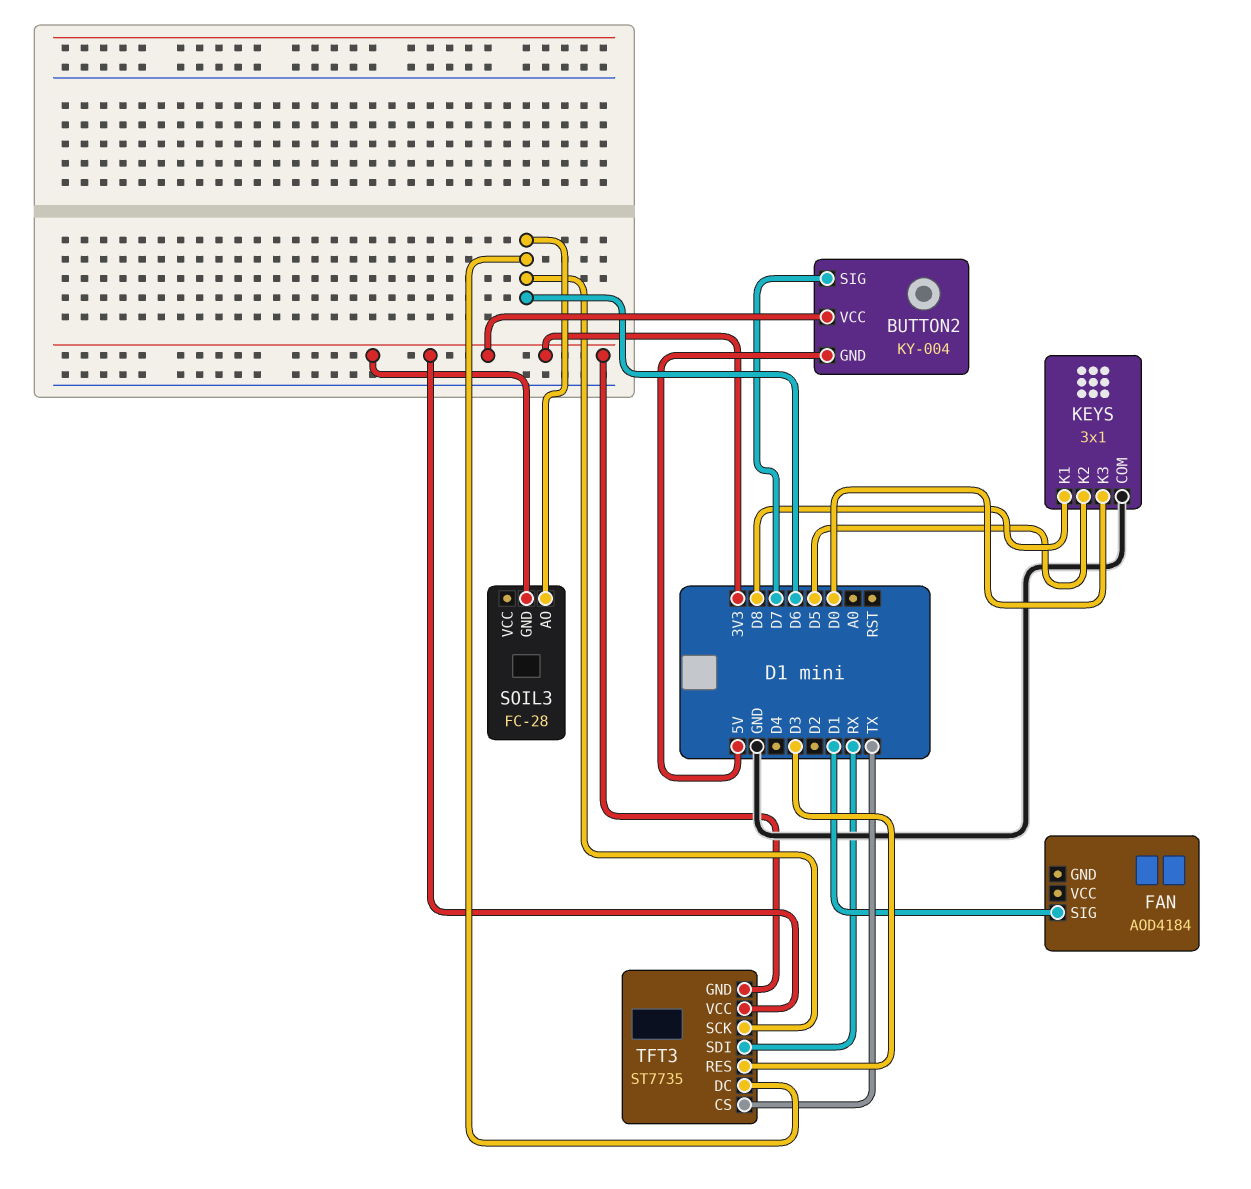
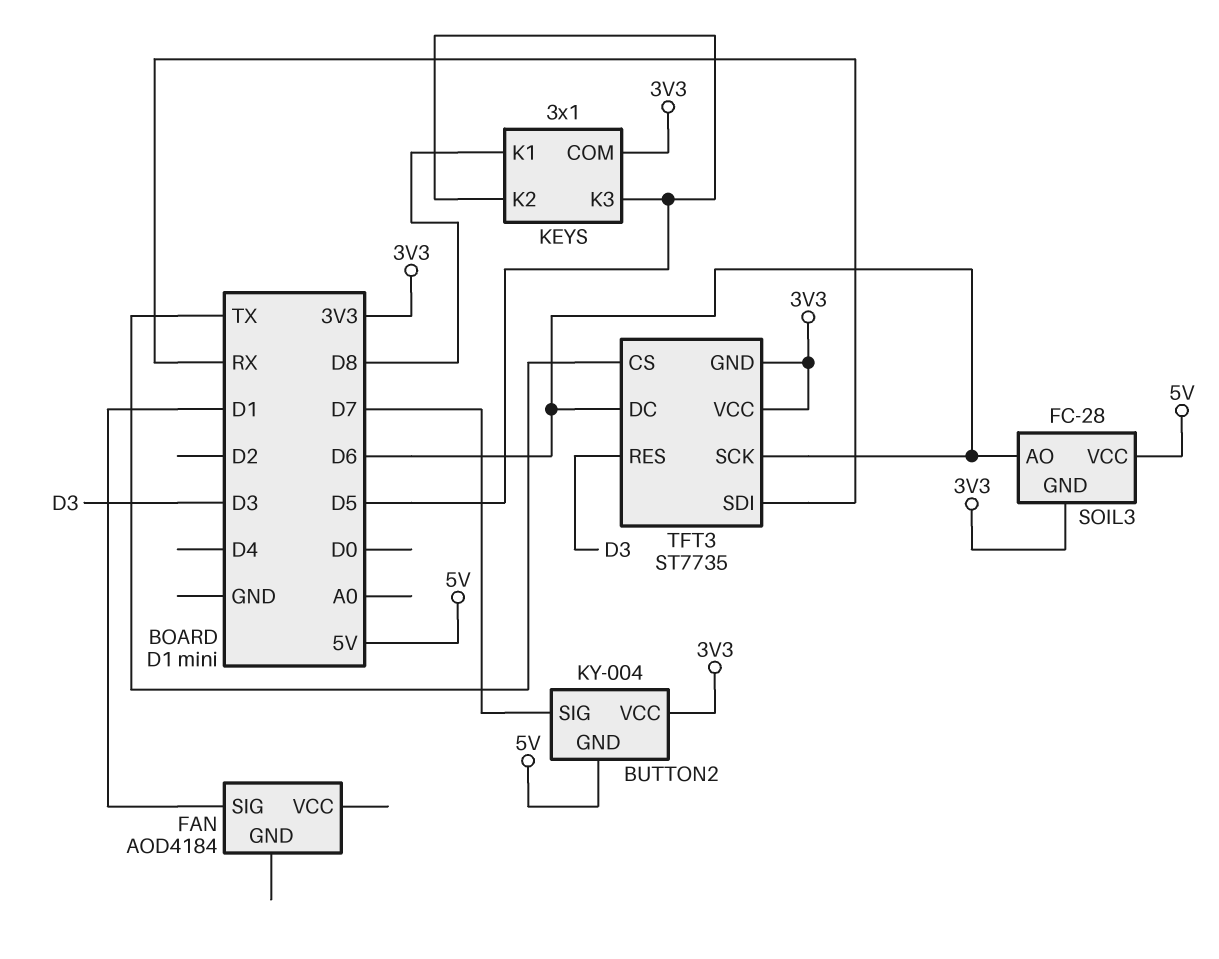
KEYS pin COM: GND -> 3V3
KEYS pin K3: D0 -> D5
SOIL3 pin VCC: none -> 5V

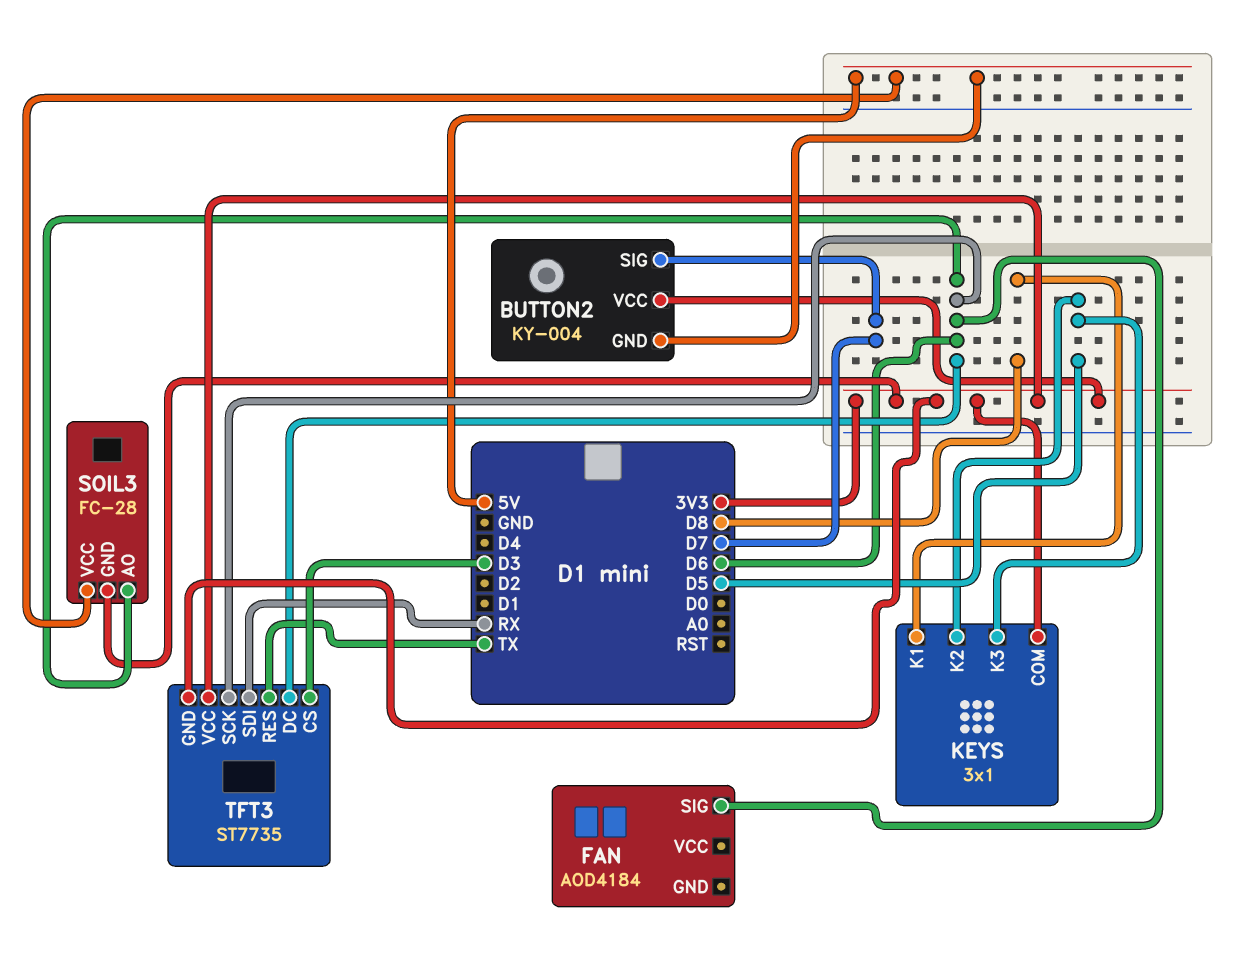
FAN pin SIG: D1 -> D6
TFT3 pin CS: TX -> D3
TFT3 pin RES: D3 -> TX

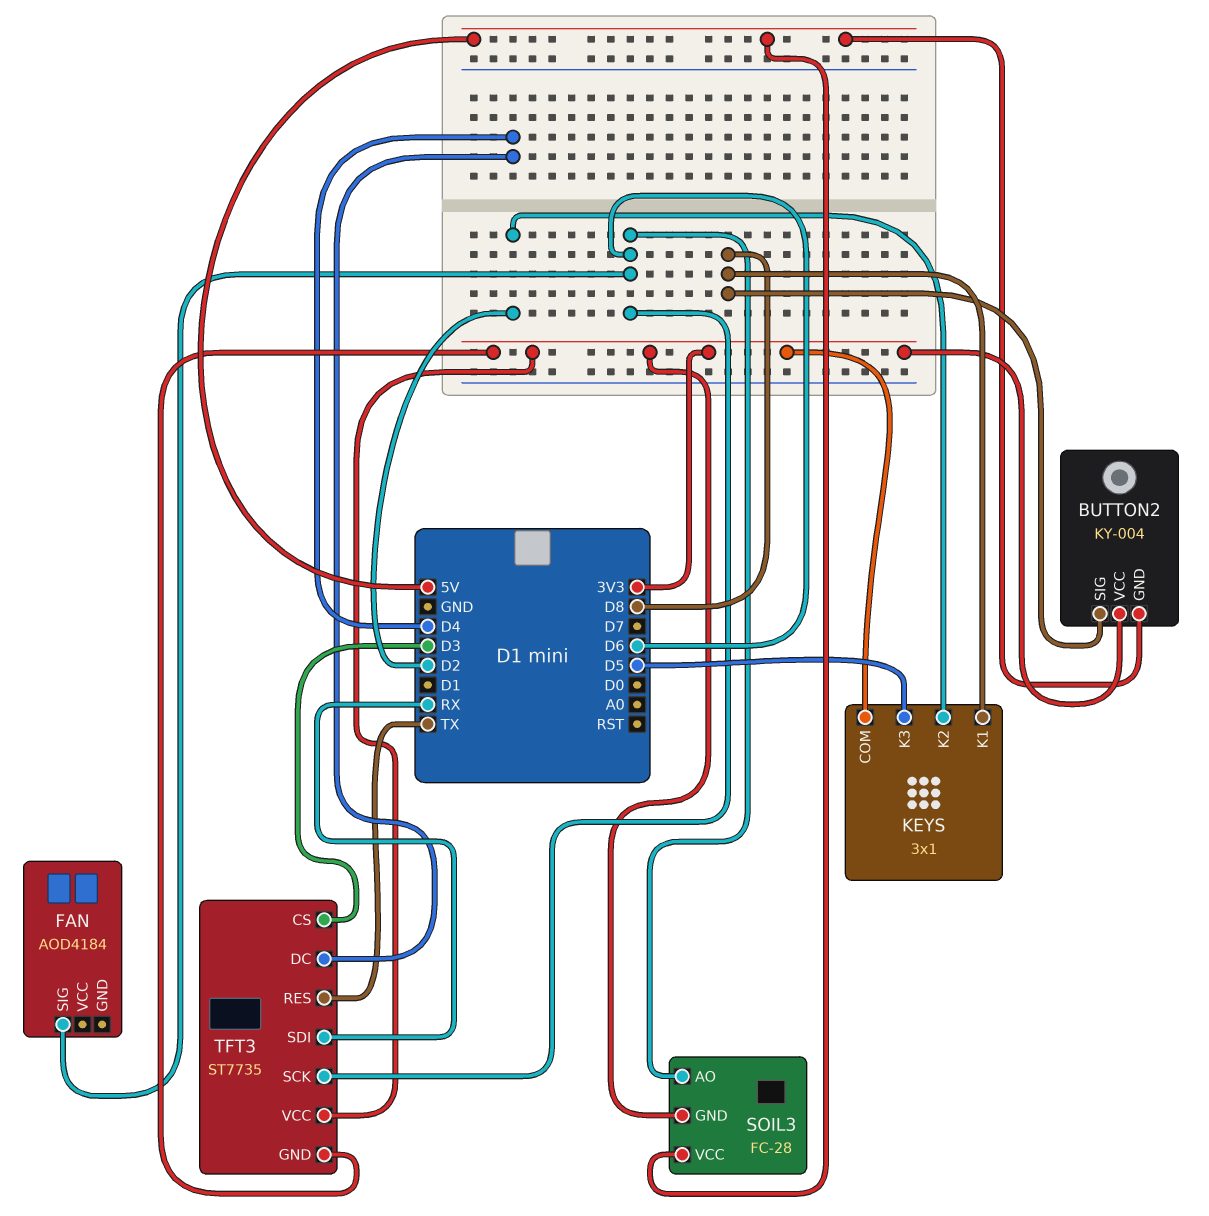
BUTTON2 pin SIG: D7 -> D8
KEYS pin K2: D5 -> D2
TFT3 pin DC: D6 -> D4

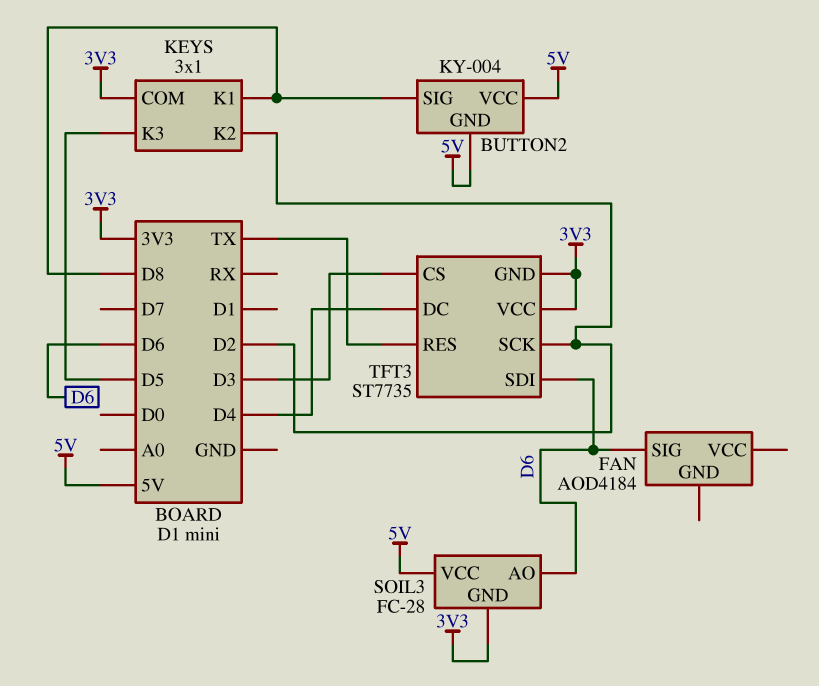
BUTTON2 pin VCC: 3V3 -> 5V
TFT3 pin SCK: D6 -> D2
TFT3 pin SDI: RX -> D6

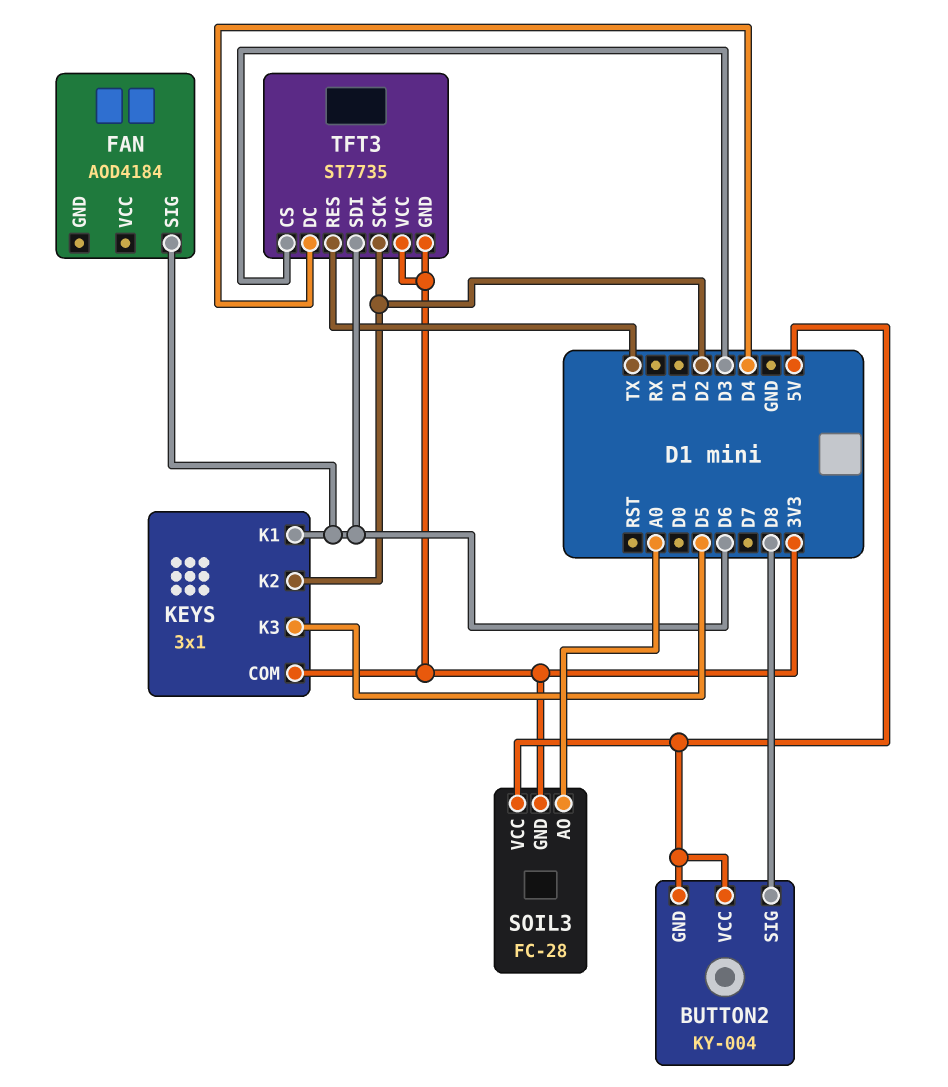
KEYS pin K1: D8 -> D6
SOIL3 pin AO: D6 -> A0

